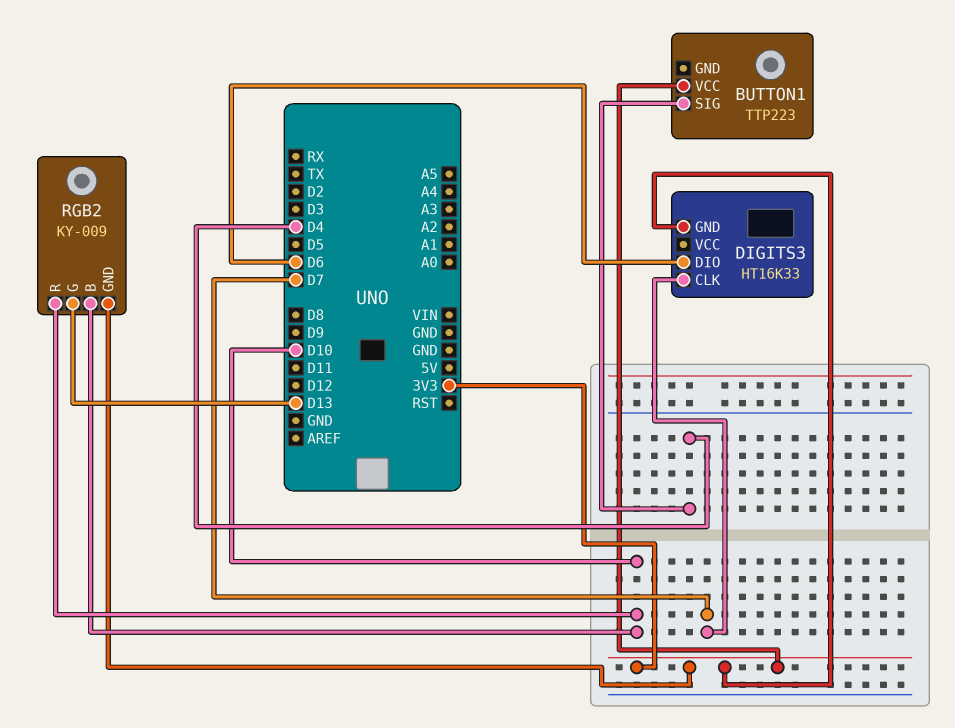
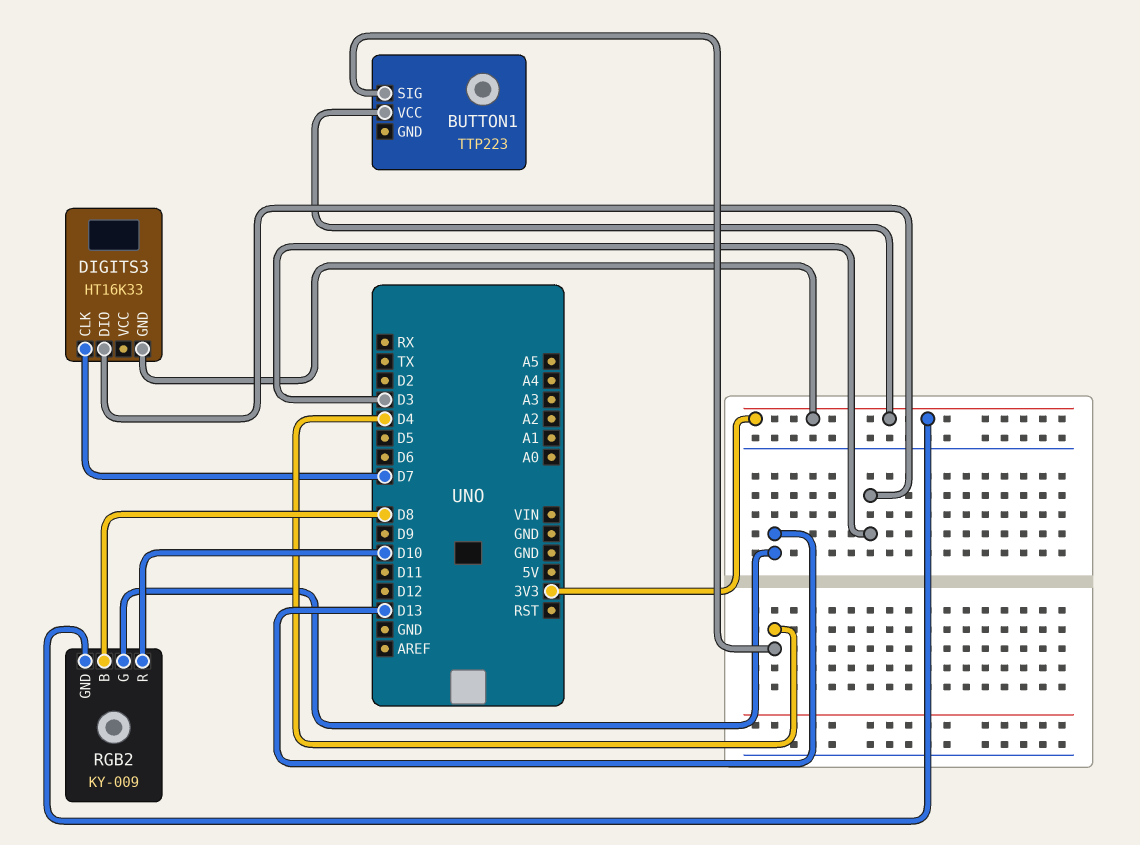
DIGITS3 pin DIO: D6 -> D3
RGB2 pin B: D10 -> D8

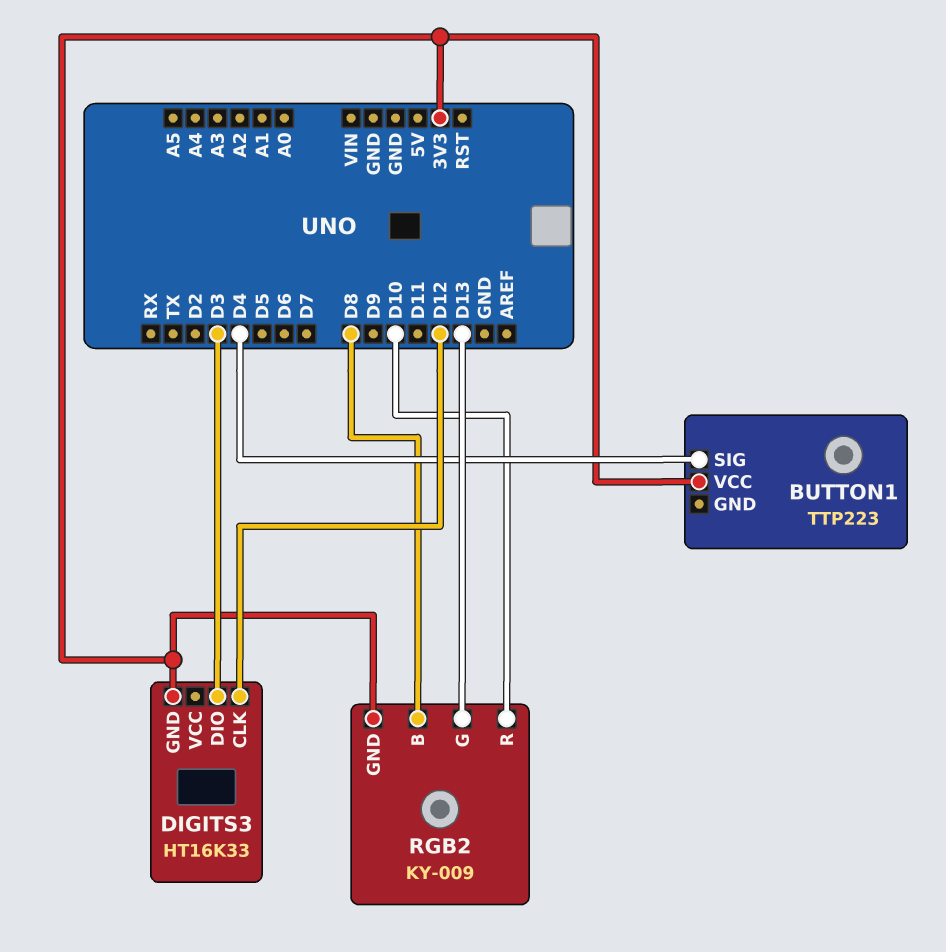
DIGITS3 pin CLK: D7 -> D12

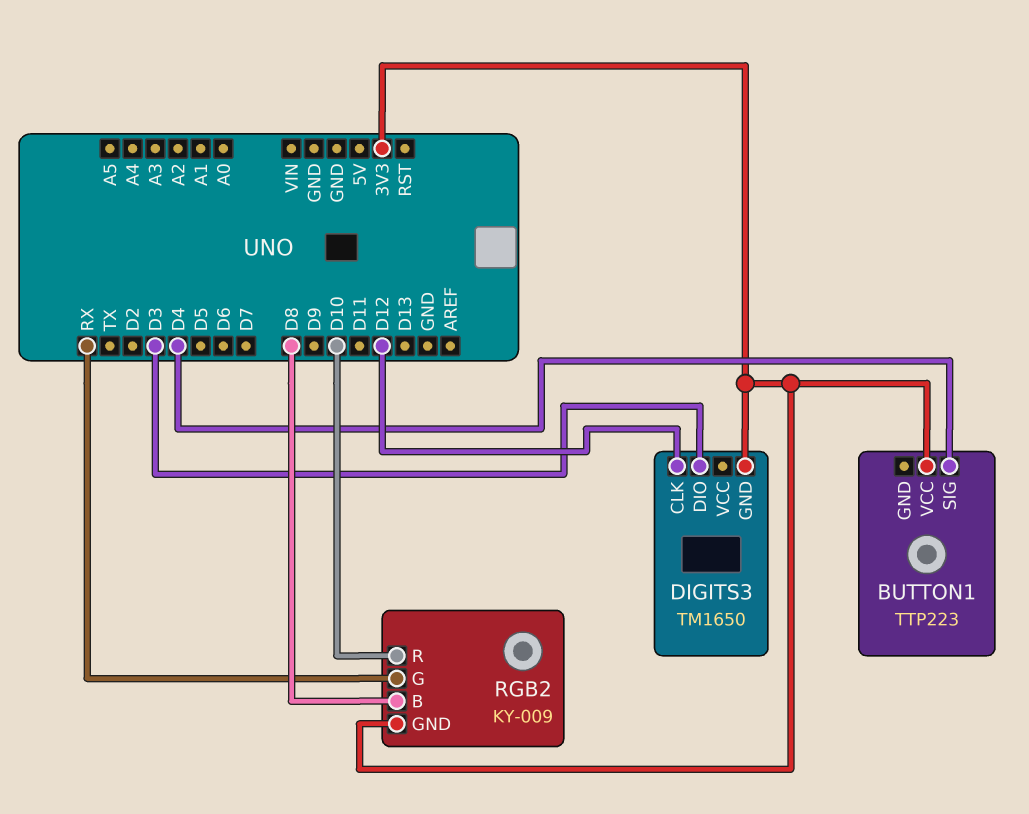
DIGITS3: HT16K33 -> TM1650
RGB2 pin G: D13 -> RX

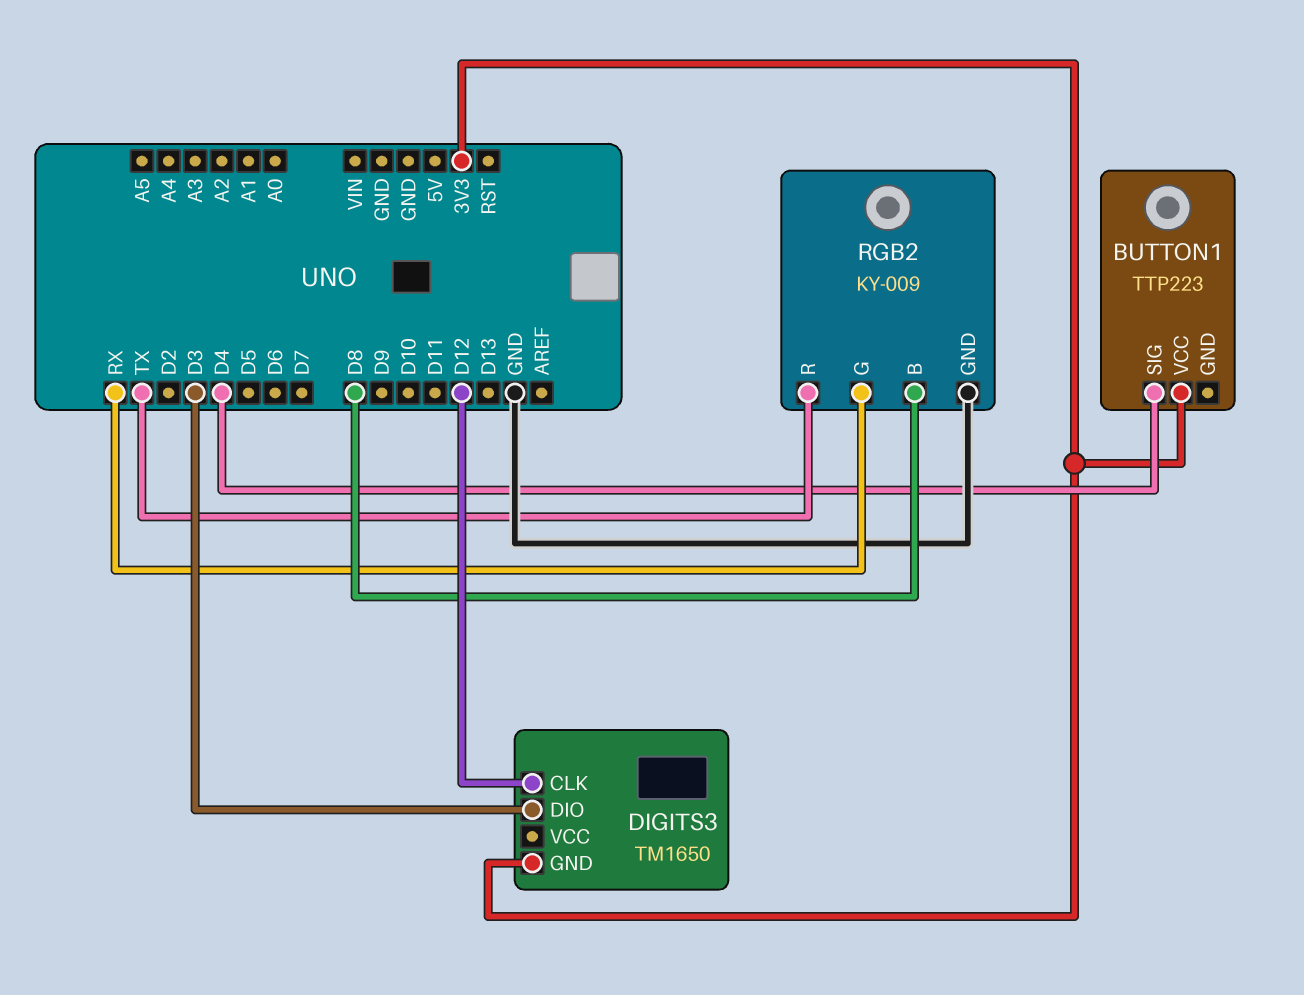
RGB2 pin GND: 3V3 -> GND
RGB2 pin R: D10 -> TX

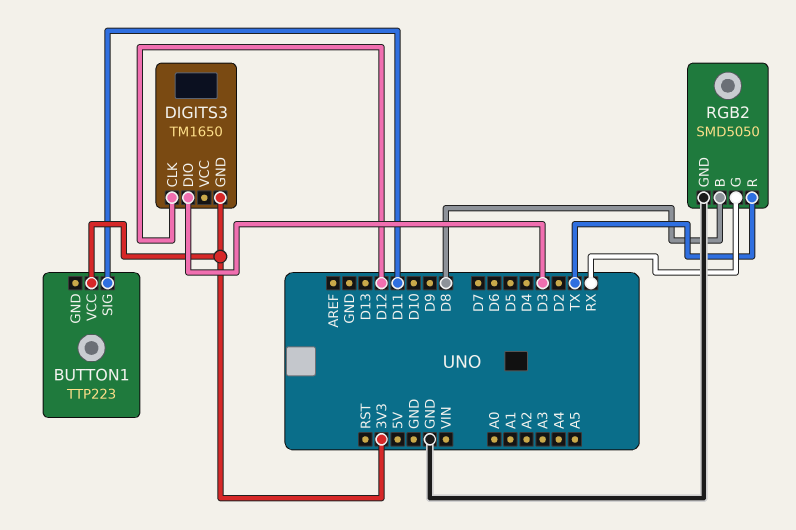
BUTTON1 pin SIG: D4 -> D11
RGB2: KY-009 -> SMD5050

